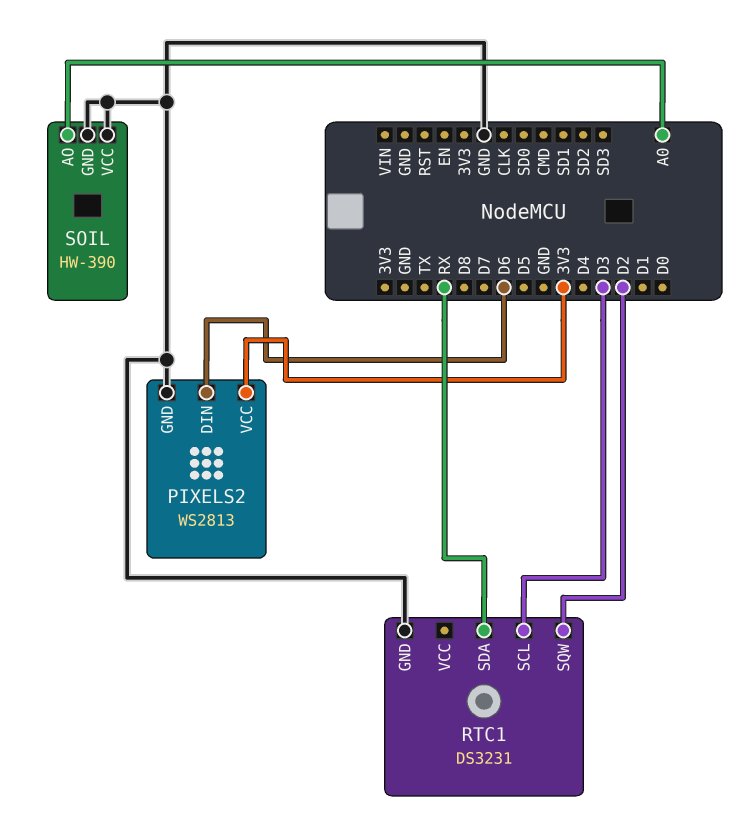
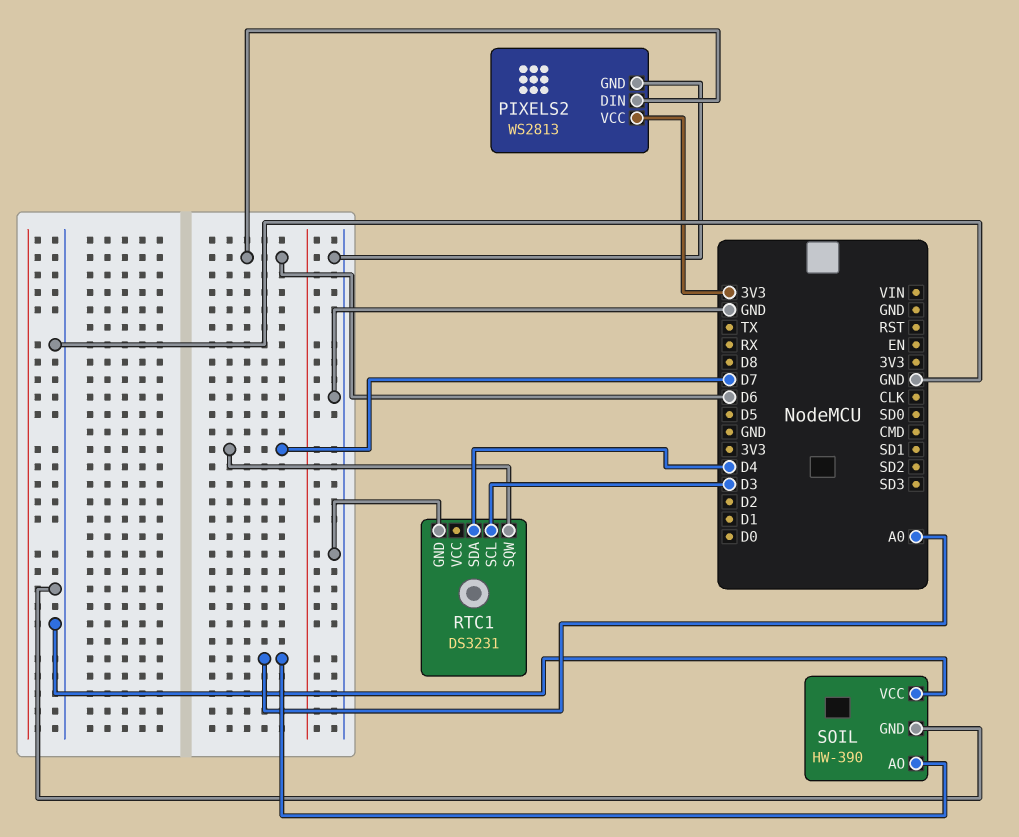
RTC1 pin SDA: RX -> D4
RTC1 pin SQW: D2 -> D7

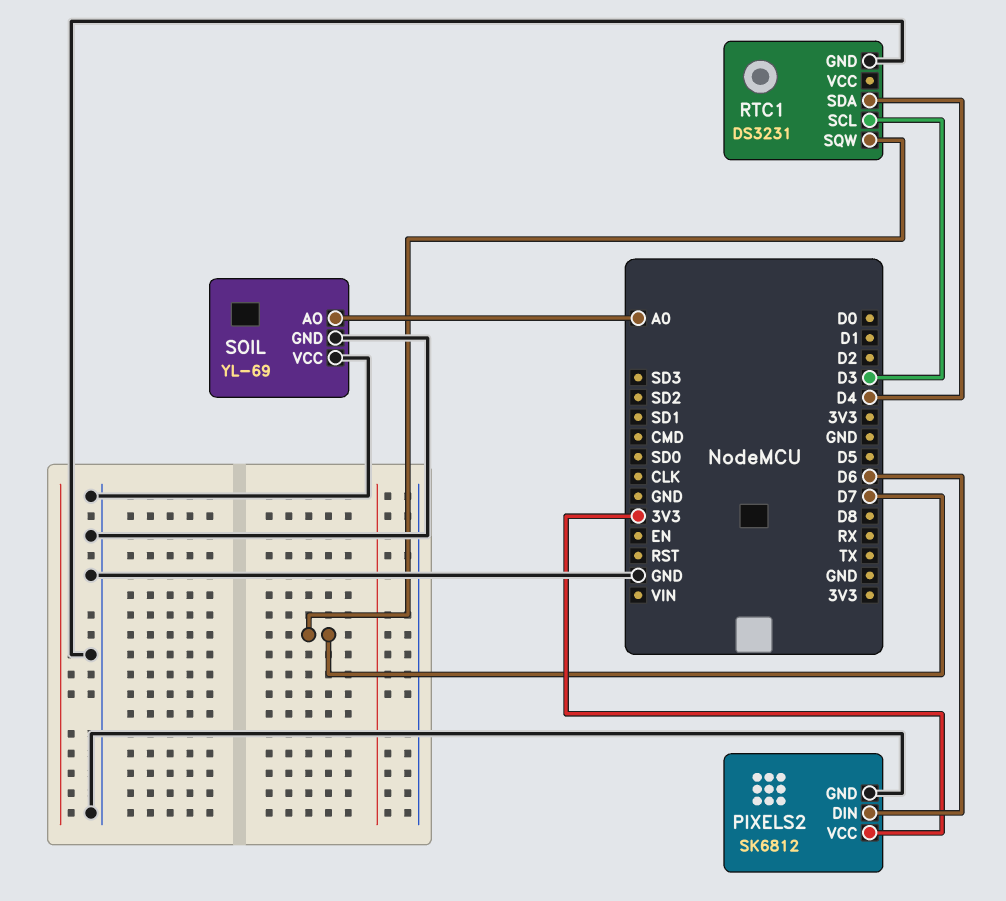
PIXELS2: WS2813 -> SK6812
SOIL: HW-390 -> YL-69

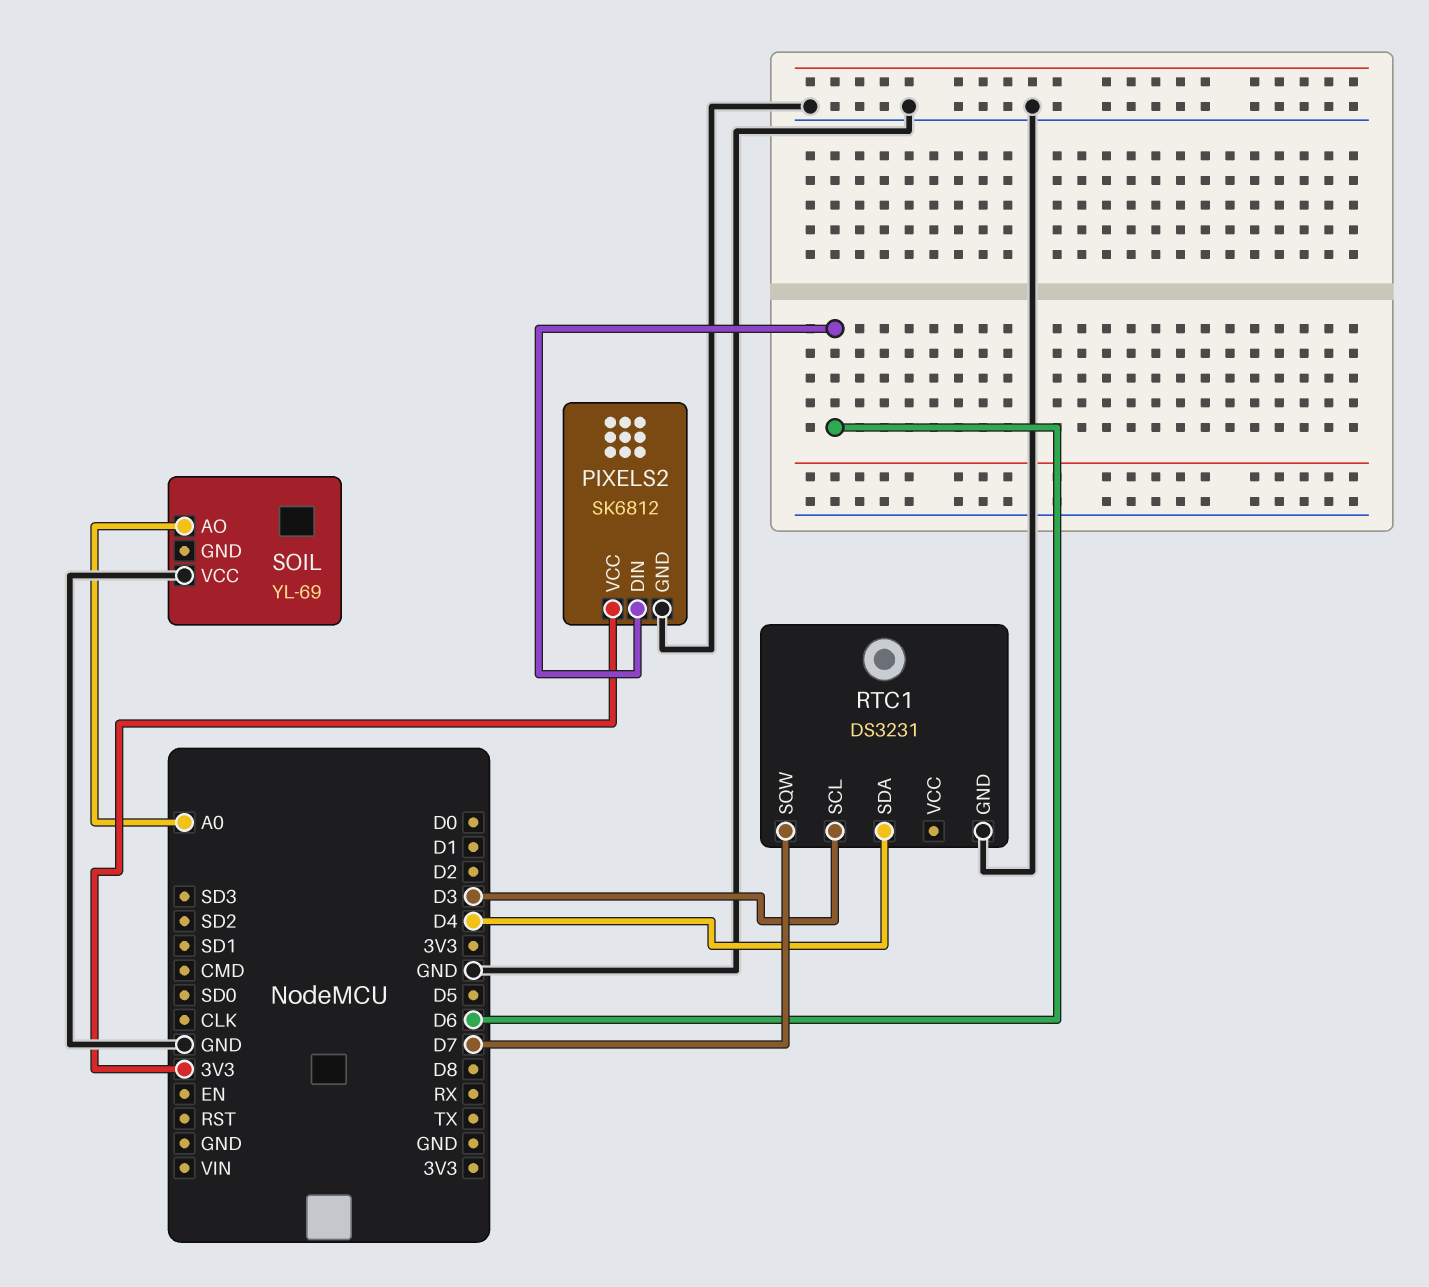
SOIL pin GND: GND -> none

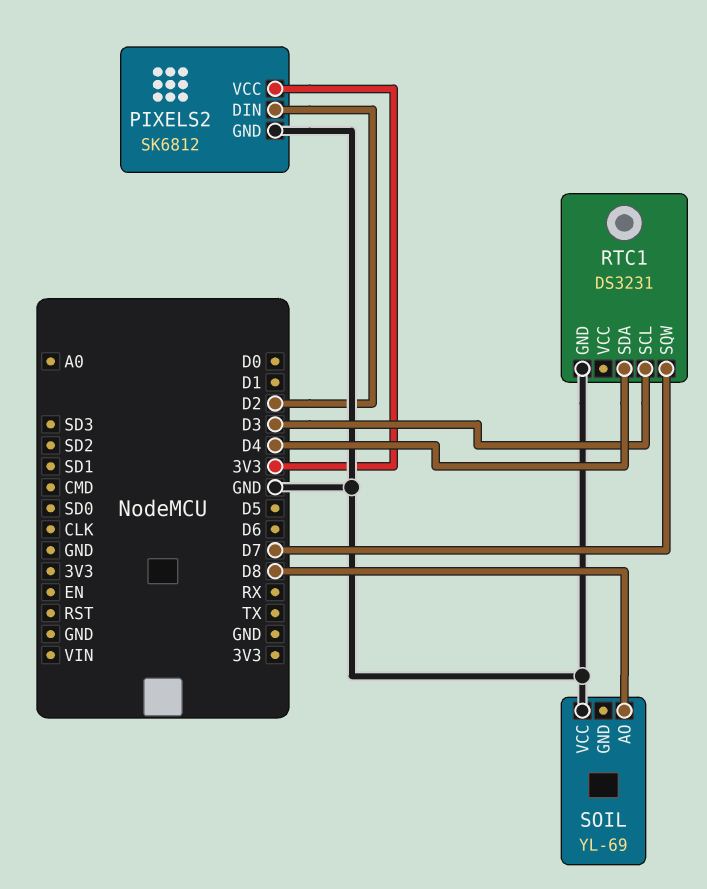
PIXELS2 pin DIN: D6 -> D2
SOIL pin AO: A0 -> D8

